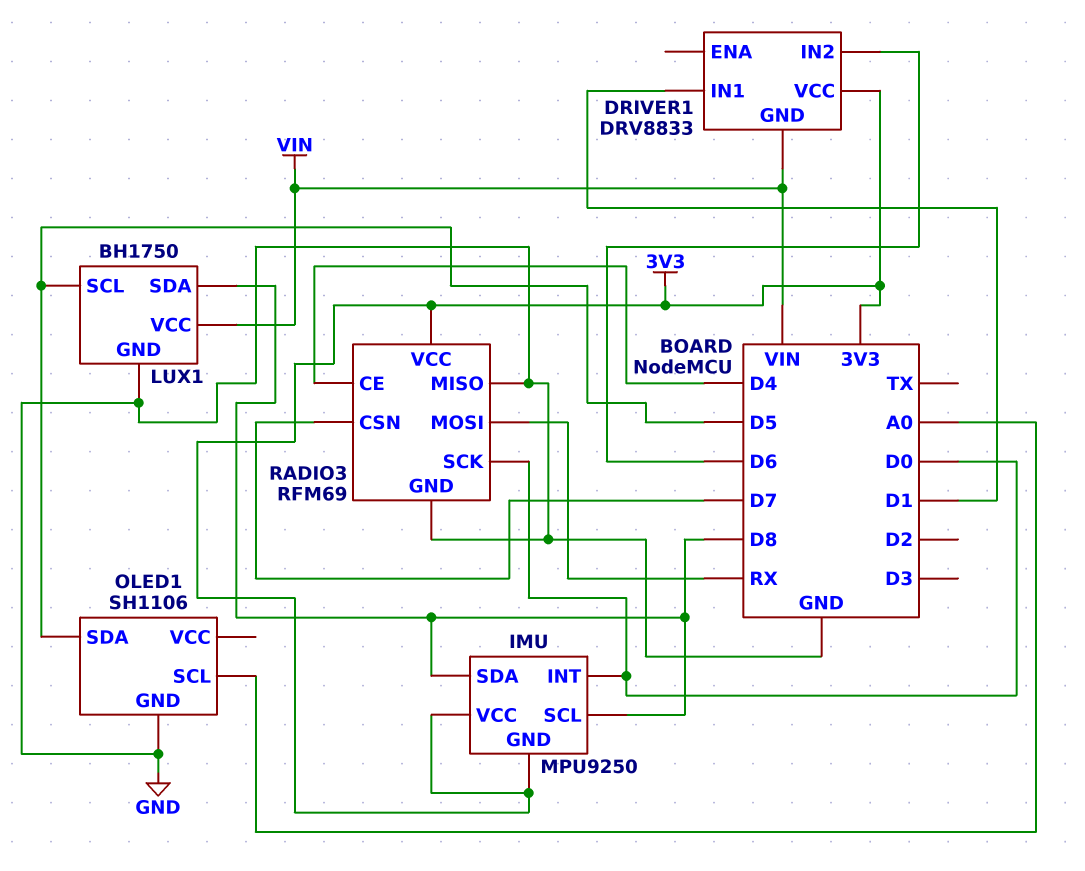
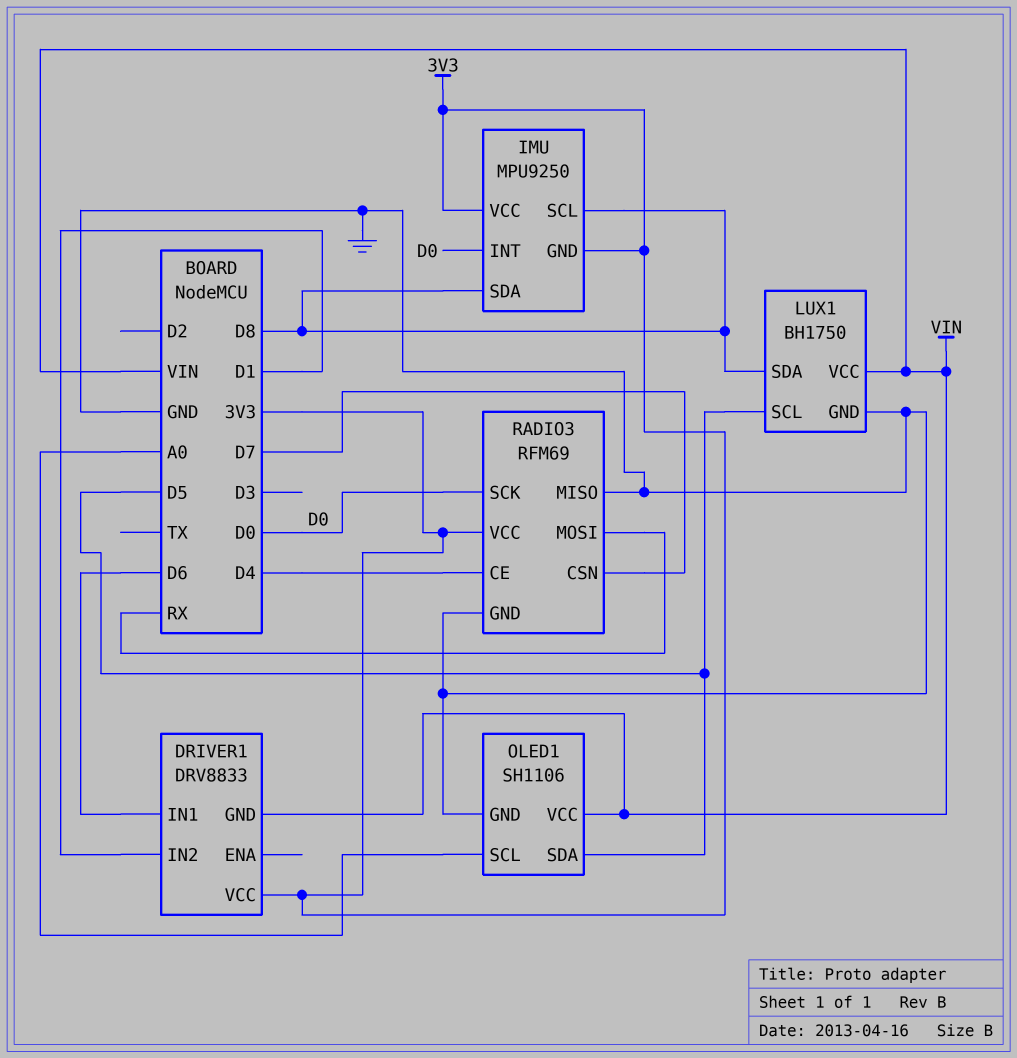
DRIVER1 pin IN1: D1 -> D6
DRIVER1 pin IN2: D6 -> D1
OLED1 pin VCC: none -> VIN

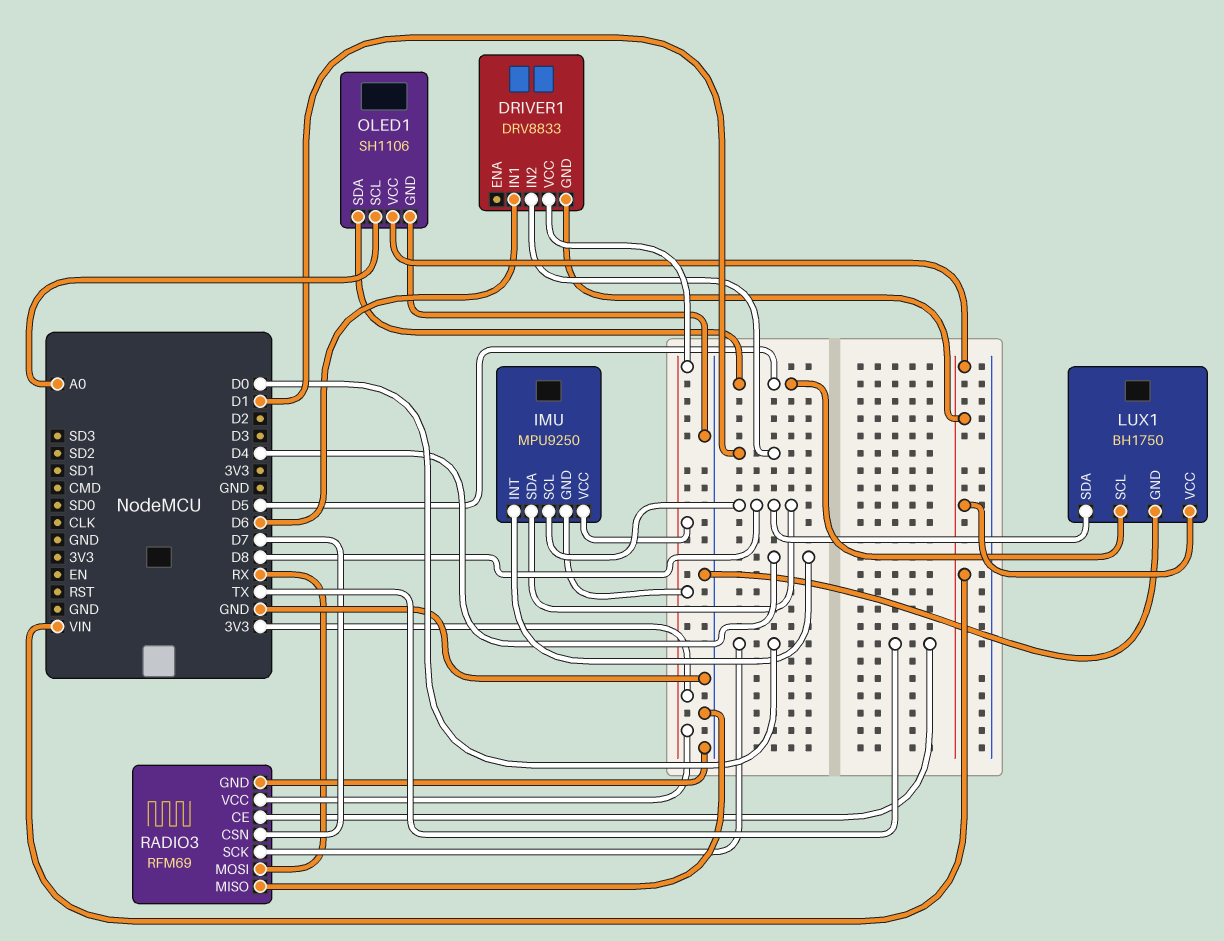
IMU pin INT: D0 -> D4
RADIO3 pin CE: D4 -> TX

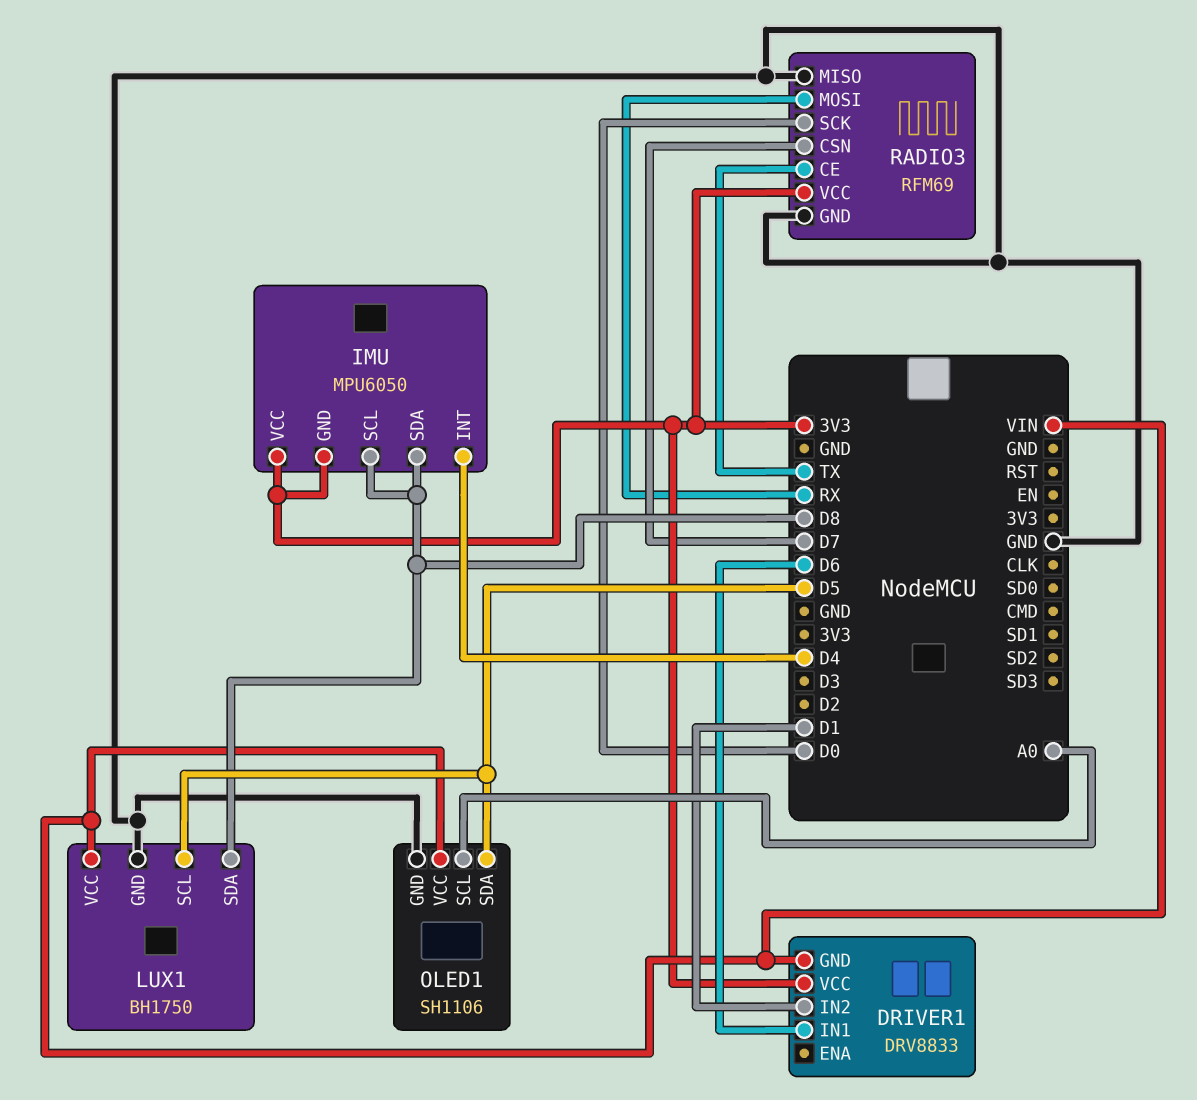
IMU: MPU9250 -> MPU6050

